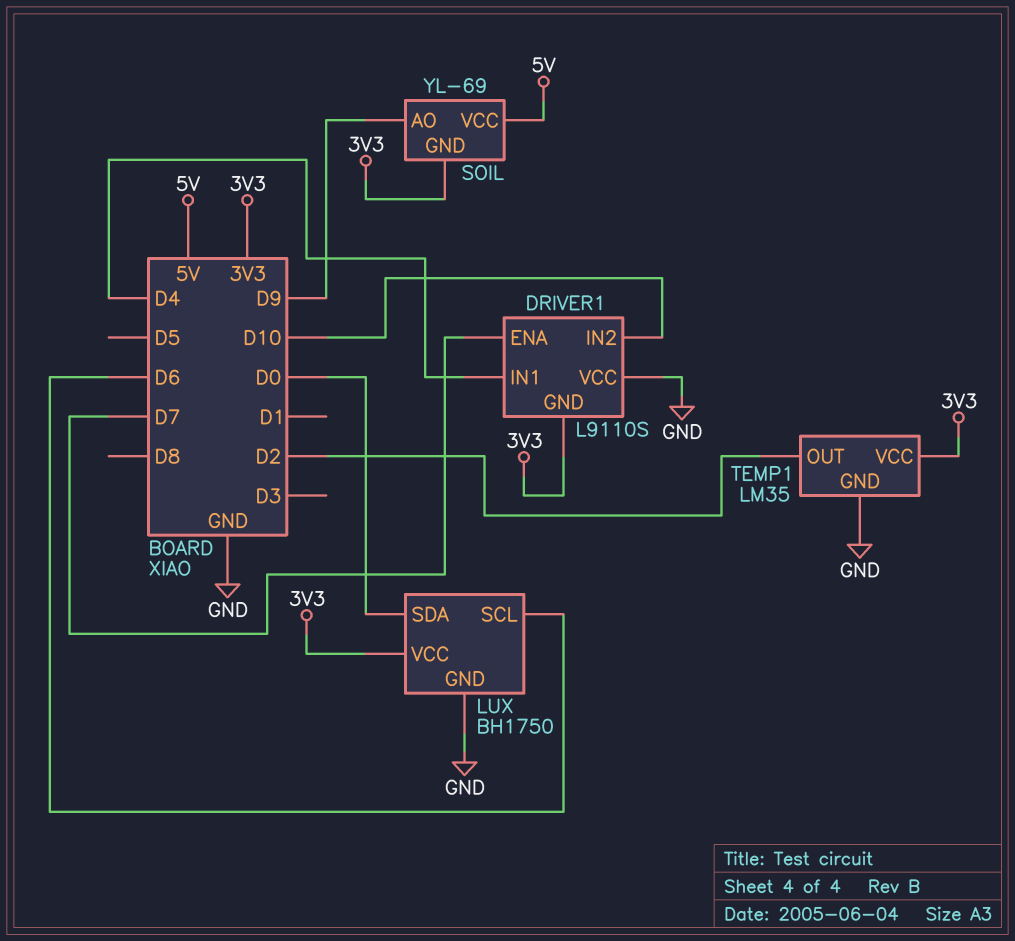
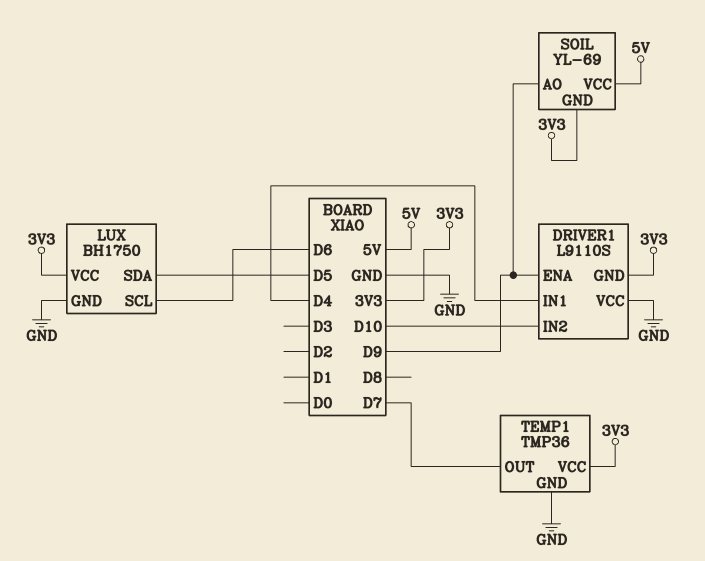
DRIVER1 pin ENA: D7 -> D9
LUX pin SDA: D0 -> D5
TEMP1: LM35 -> TMP36
TEMP1 pin OUT: D2 -> D7

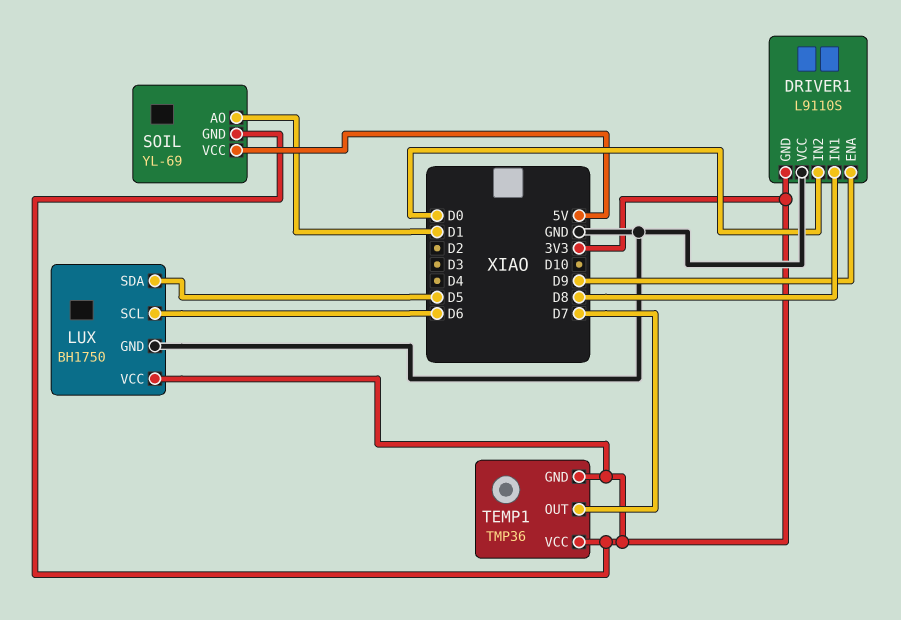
DRIVER1 pin IN1: D4 -> D8
DRIVER1 pin IN2: D10 -> D0
SOIL pin AO: D9 -> D1
TEMP1 pin GND: GND -> 3V3

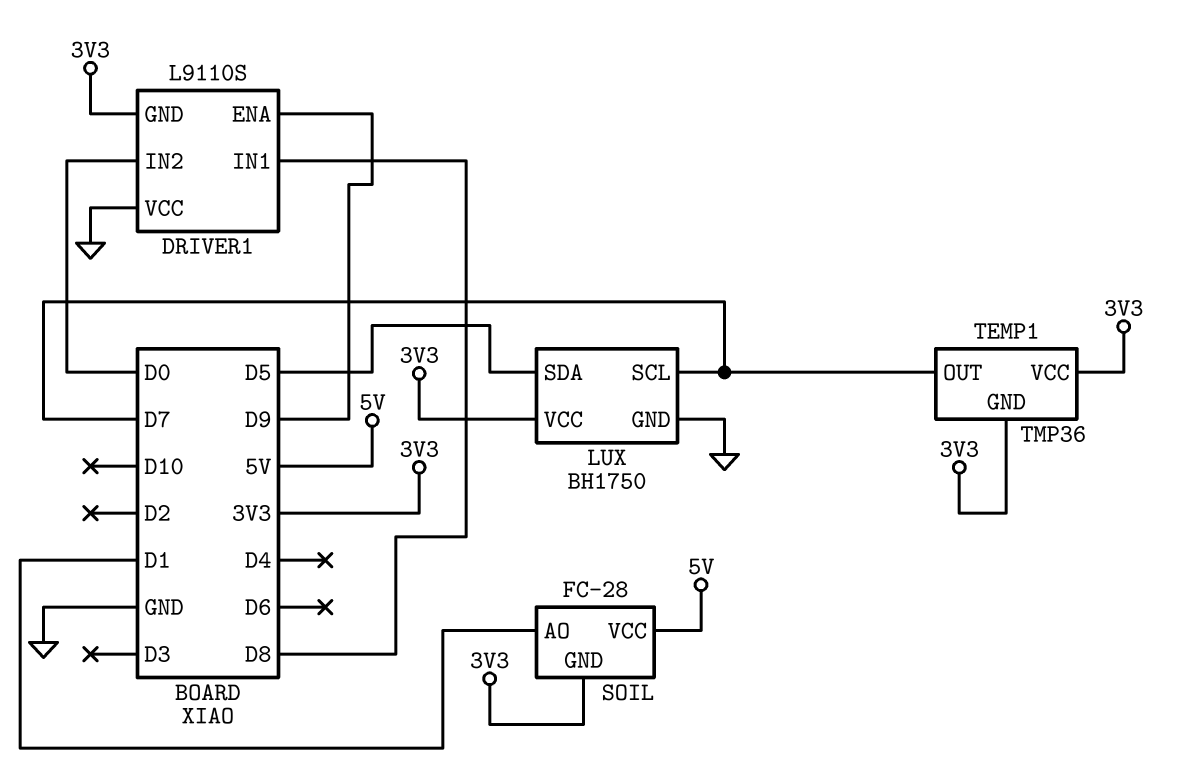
LUX pin SCL: D6 -> D7
SOIL: YL-69 -> FC-28

